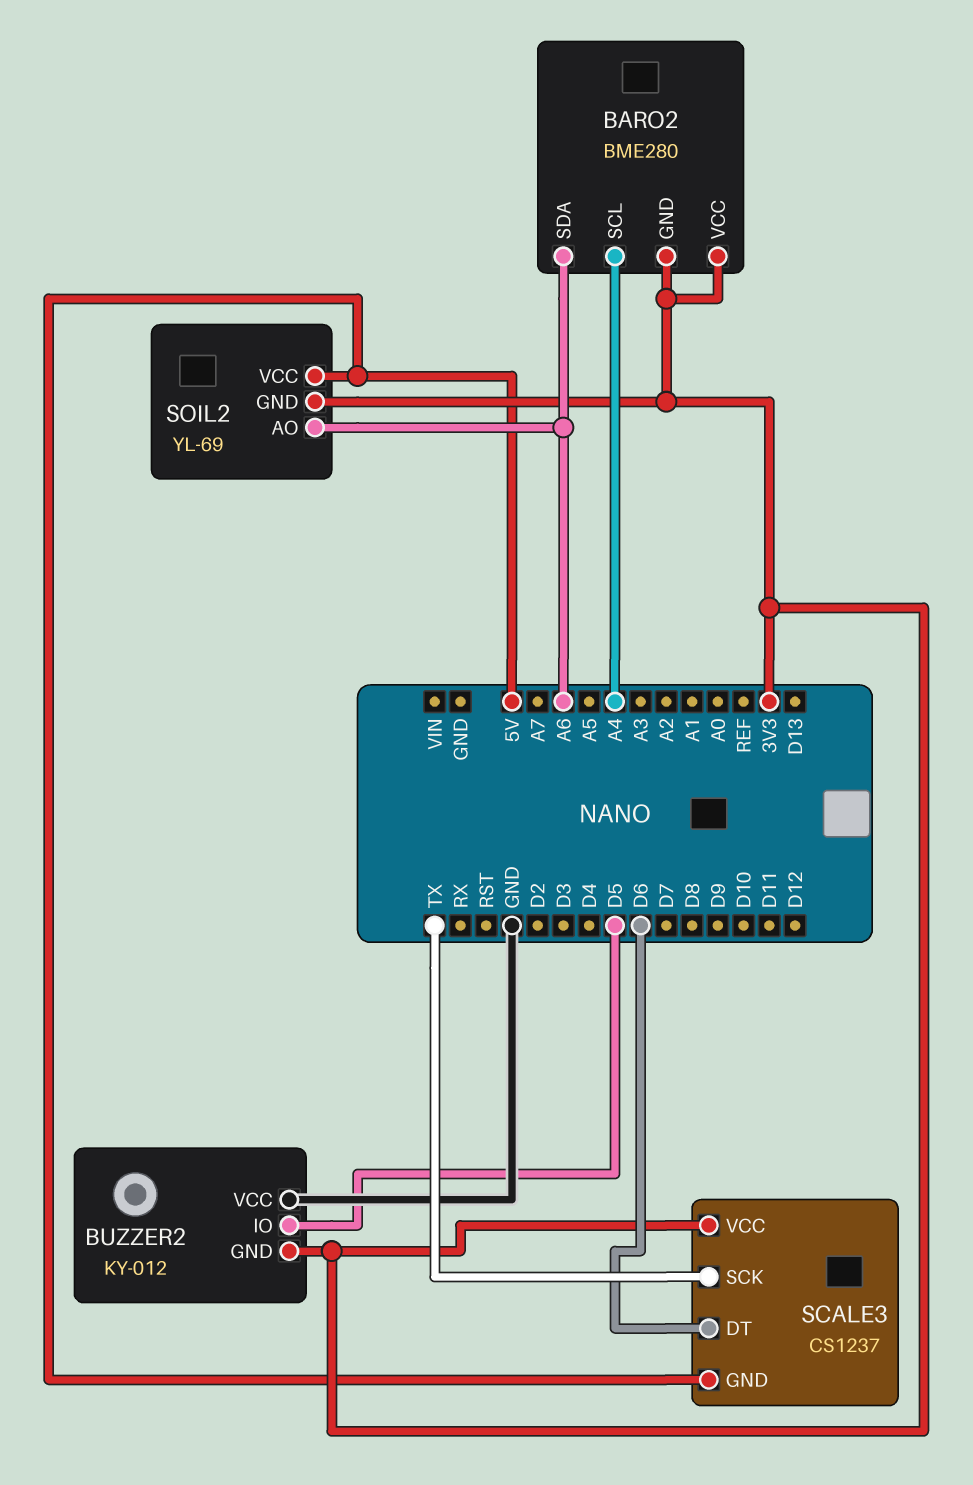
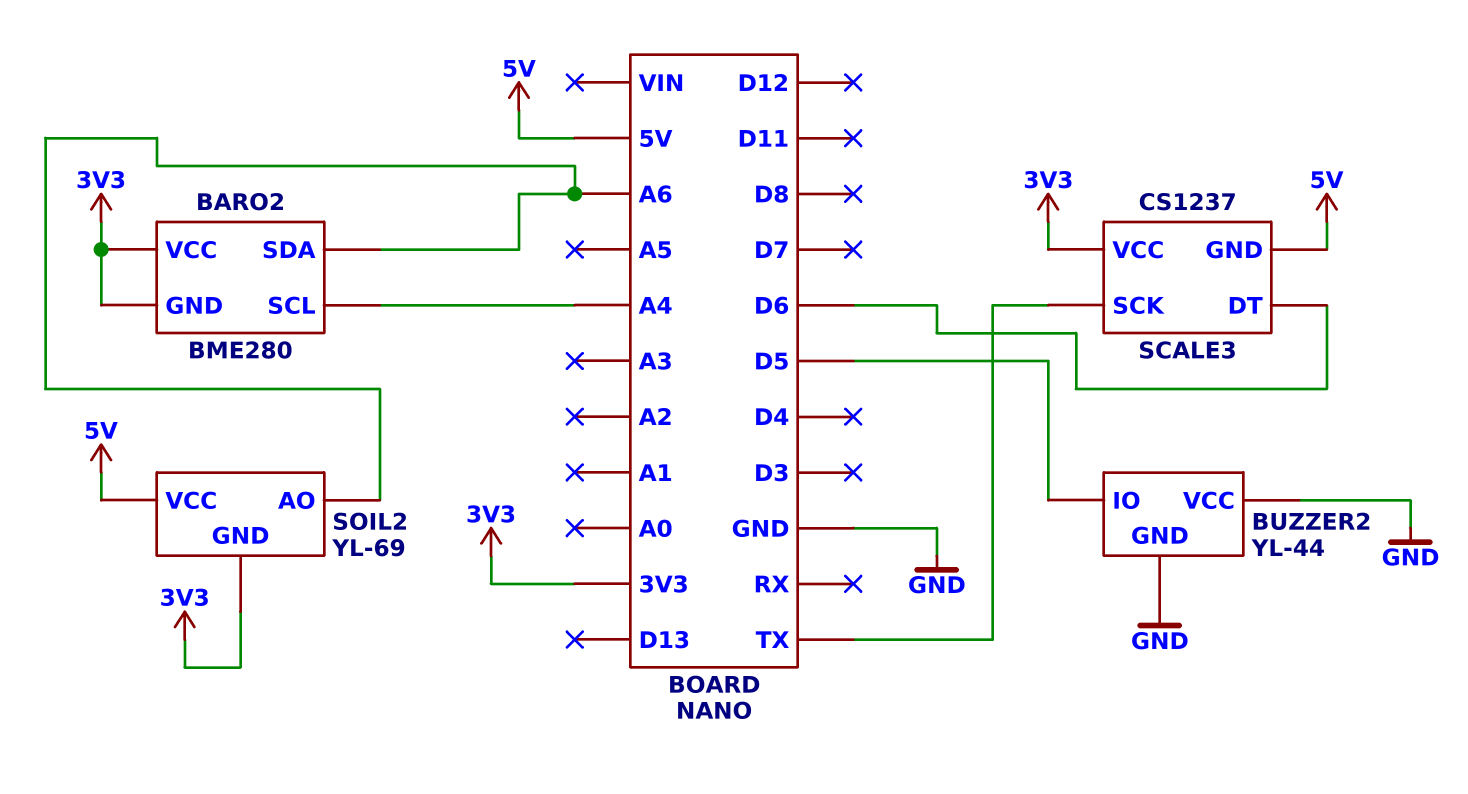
BUZZER2: KY-012 -> YL-44
BUZZER2 pin GND: 3V3 -> GND

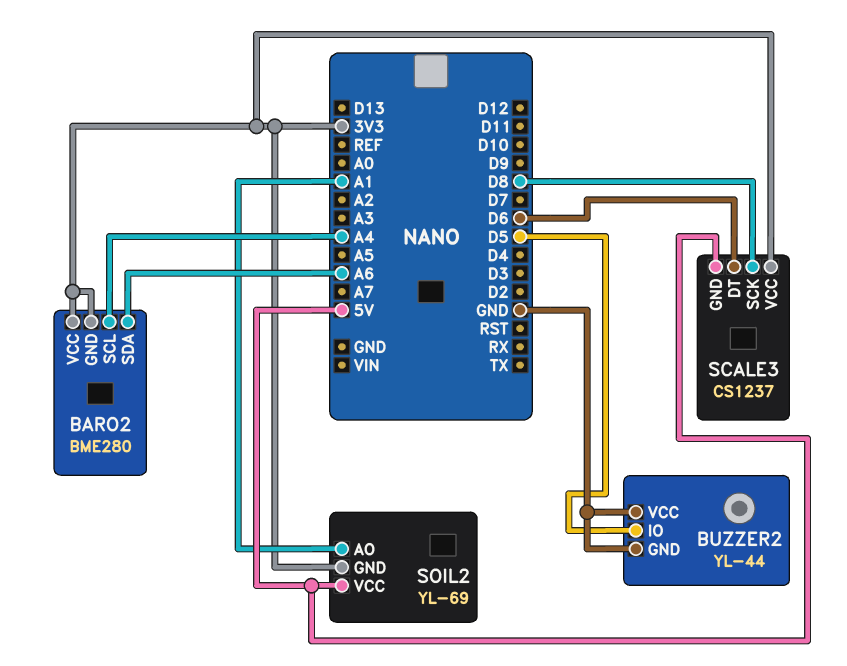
SCALE3 pin SCK: TX -> D8
SOIL2 pin AO: A6 -> A1

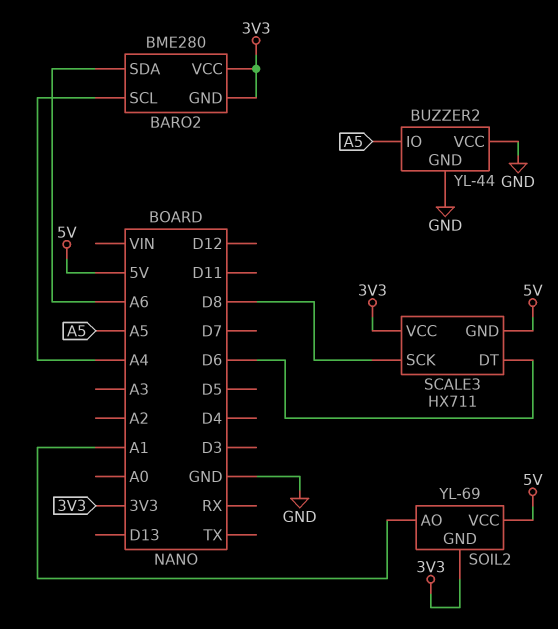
BUZZER2 pin IO: D5 -> A5
SCALE3: CS1237 -> HX711

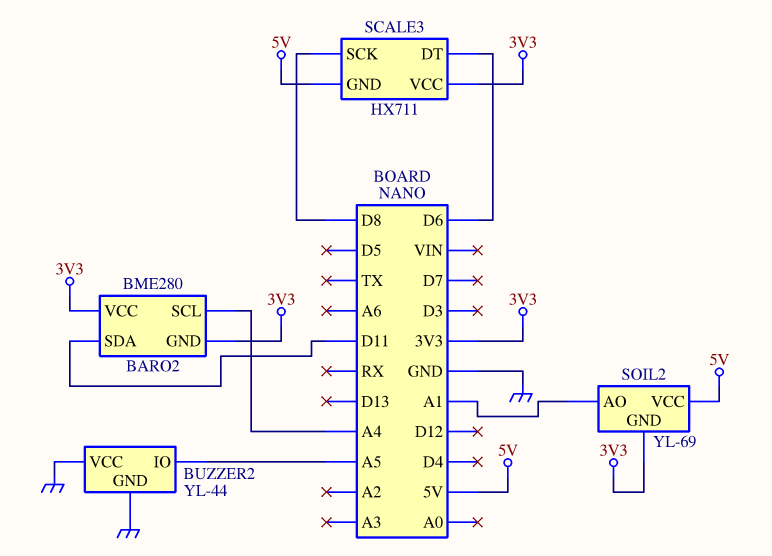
BARO2 pin SDA: A6 -> D11

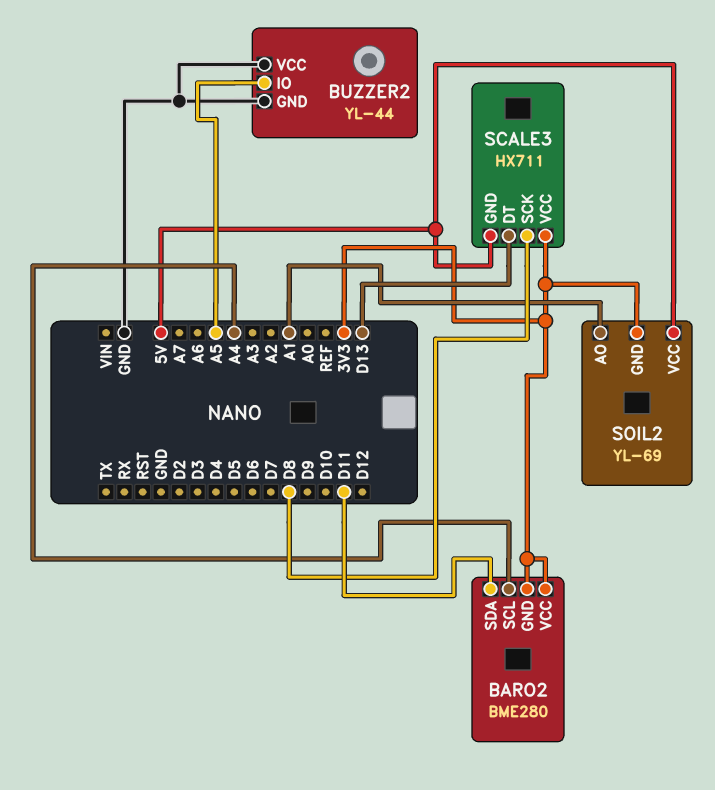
SCALE3 pin DT: D6 -> D13

